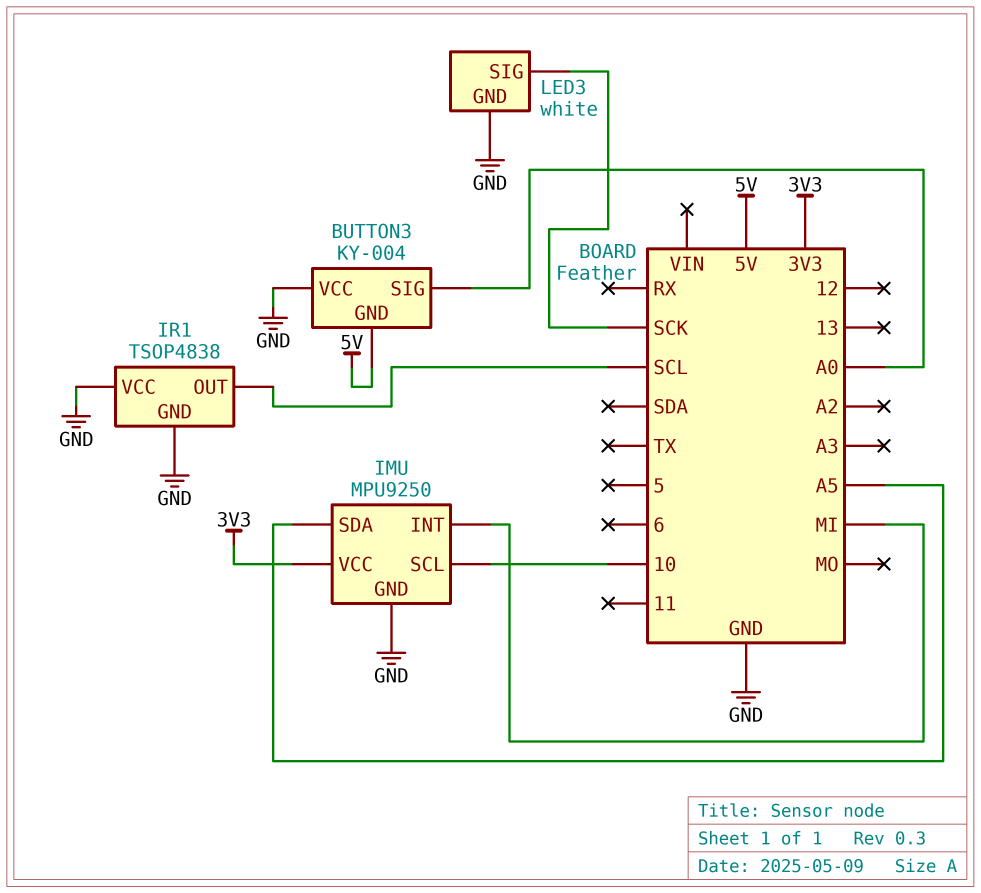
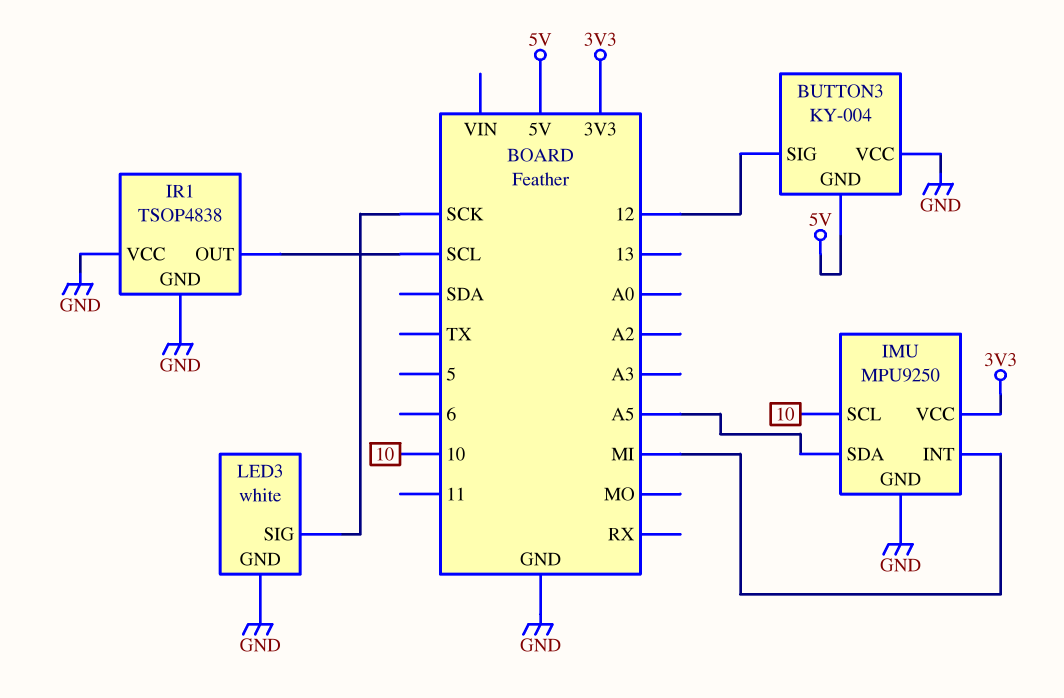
BUTTON3 pin SIG: A0 -> 12

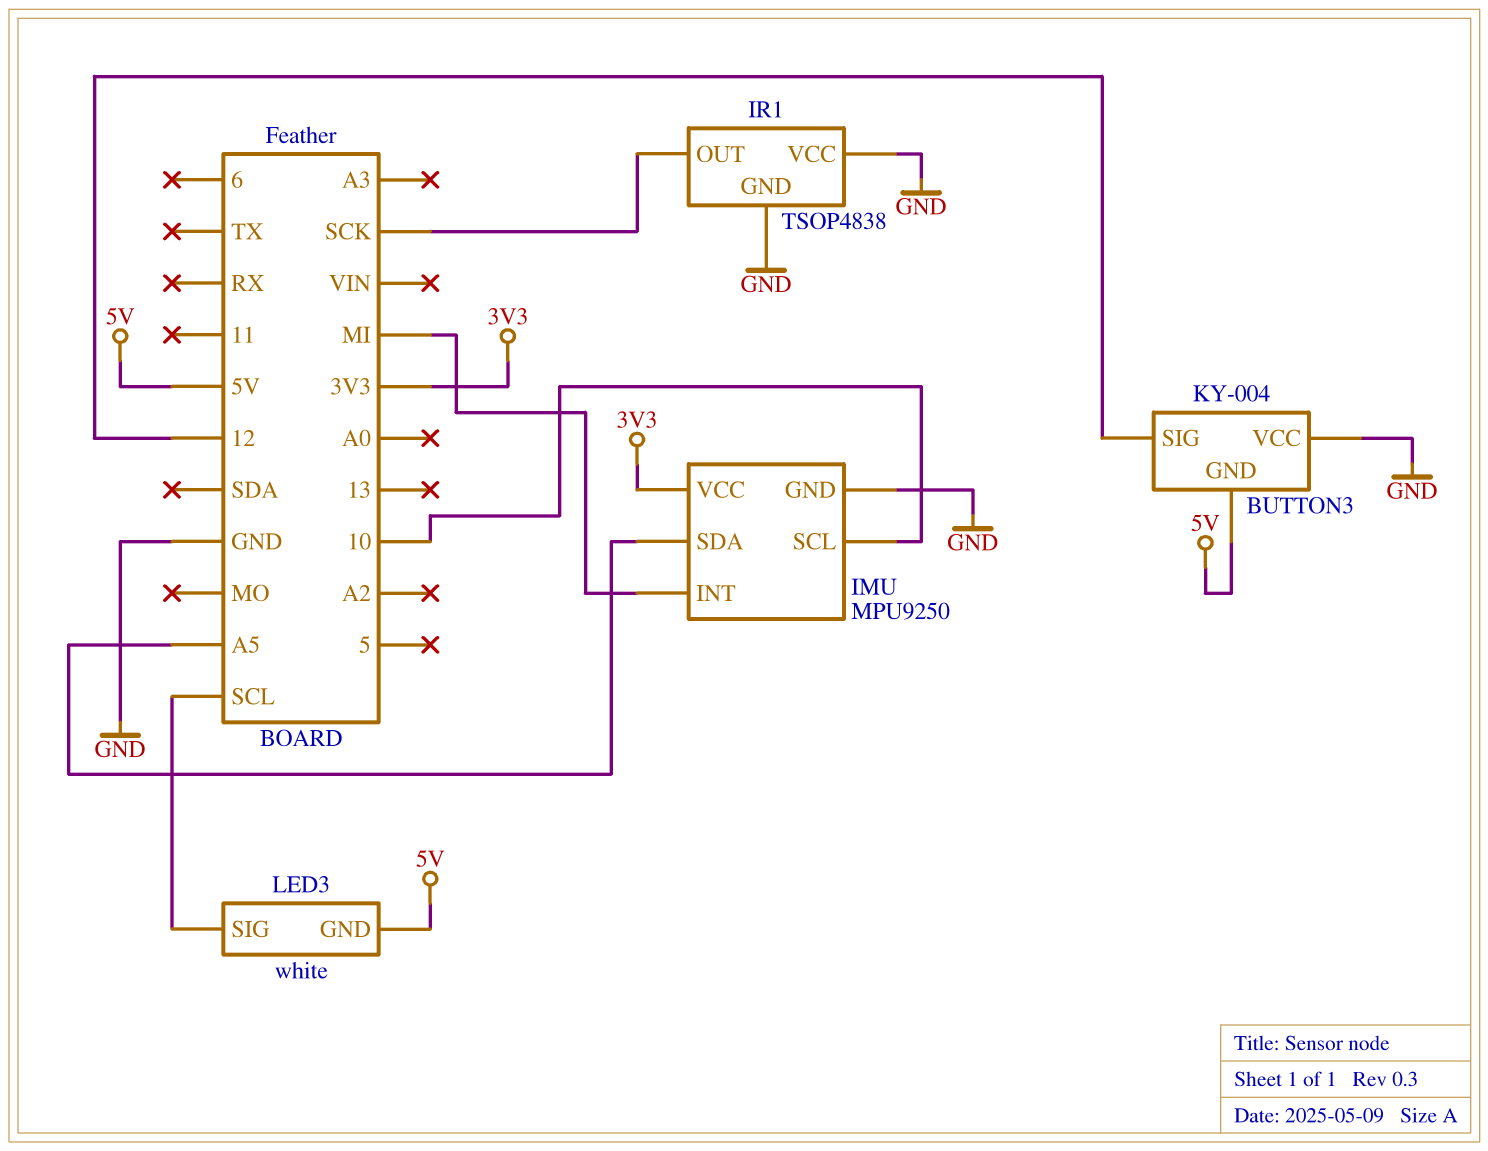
IR1 pin OUT: SCL -> SCK
LED3 pin GND: GND -> 5V
LED3 pin SIG: SCK -> SCL

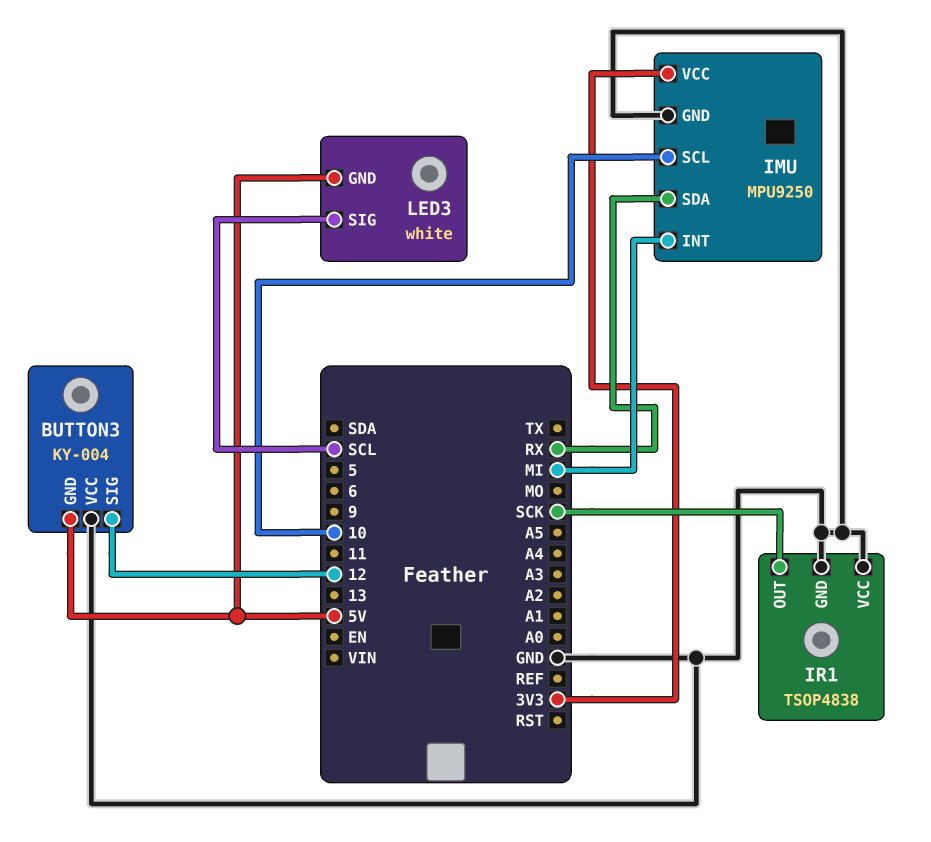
IMU pin SDA: A5 -> RX

